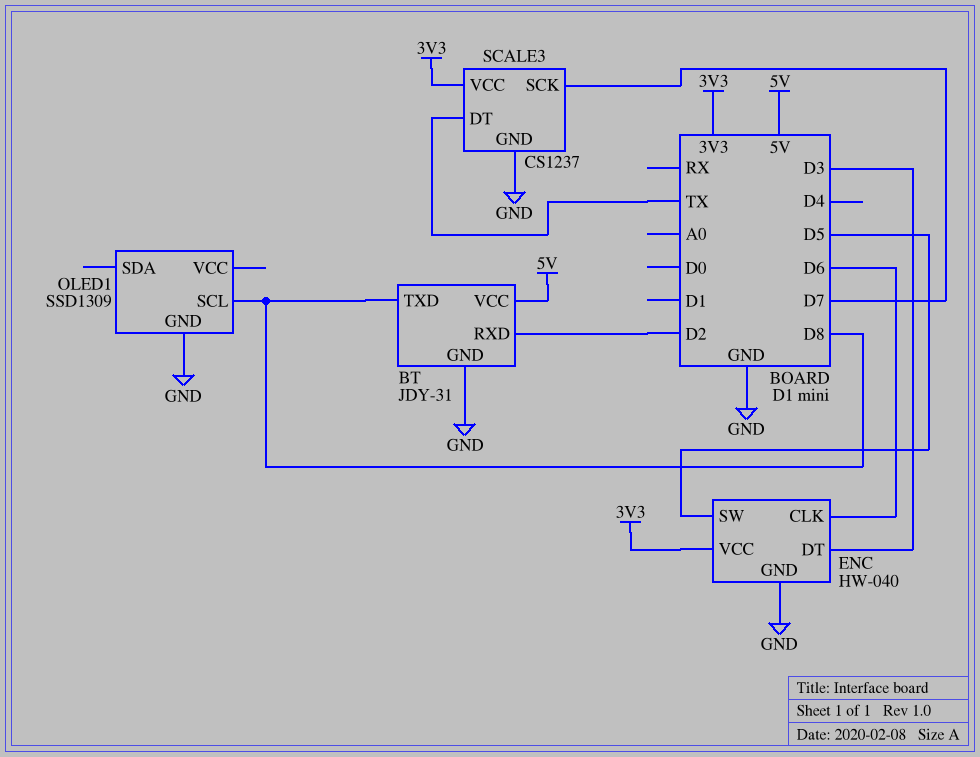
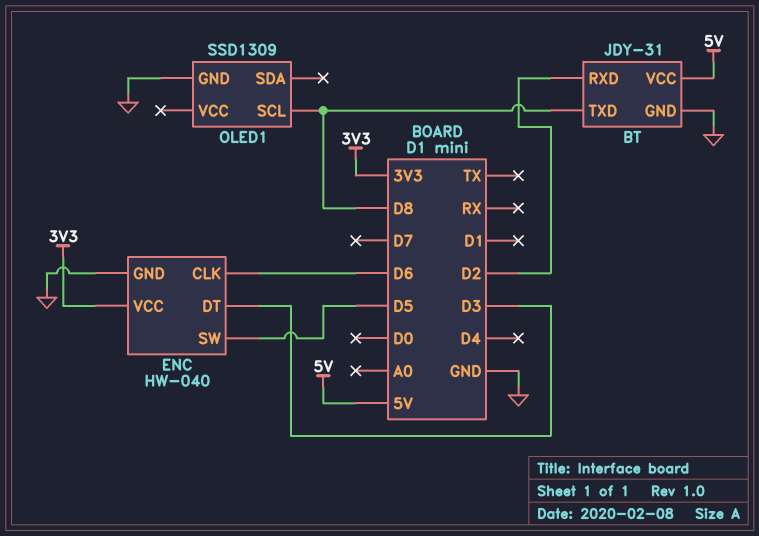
SCALE3: CS1237 -> none
SCALE3 pin DT: TX -> none
SCALE3 pin GND: GND -> none
SCALE3 pin SCK: D7 -> none
SCALE3 pin VCC: 3V3 -> none

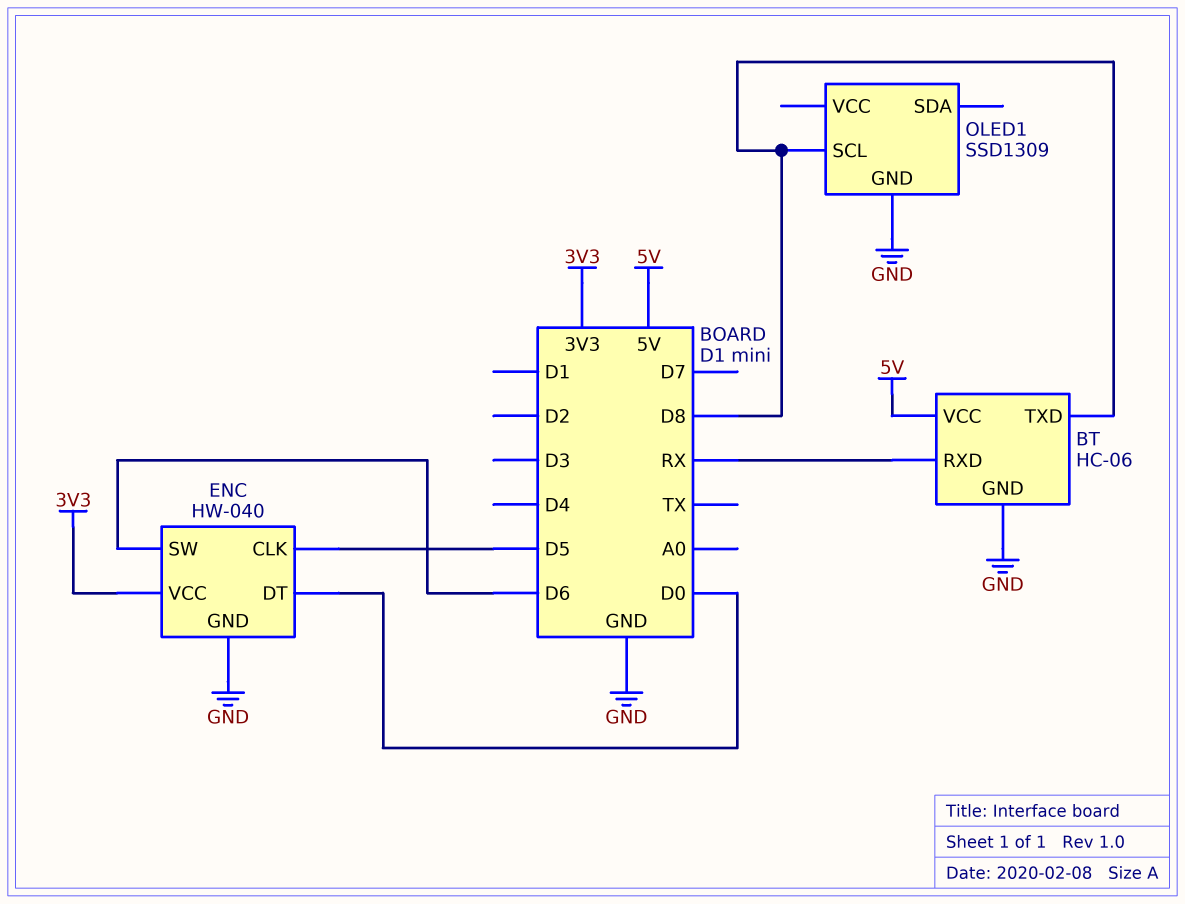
BT: JDY-31 -> HC-06
BT pin RXD: D2 -> RX
ENC pin CLK: D6 -> D5
ENC pin DT: D3 -> D0
ENC pin SW: D5 -> D6

